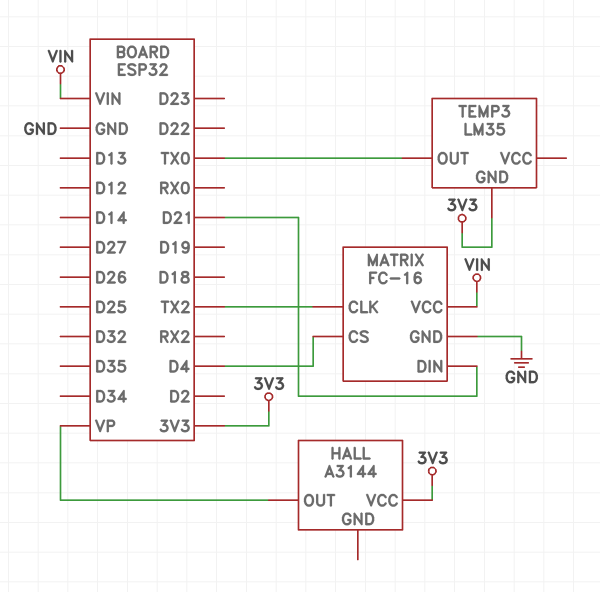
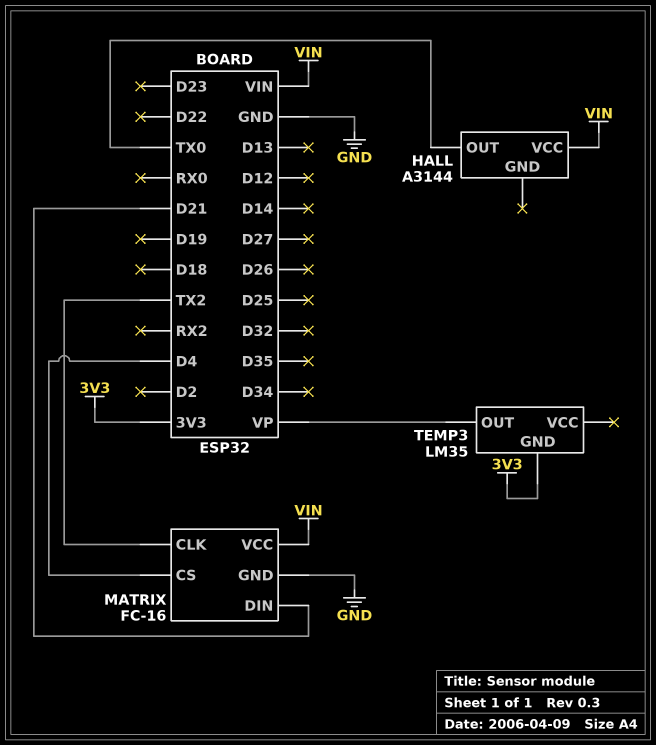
HALL pin OUT: VP -> TX0
HALL pin VCC: 3V3 -> VIN
TEMP3 pin OUT: TX0 -> VP

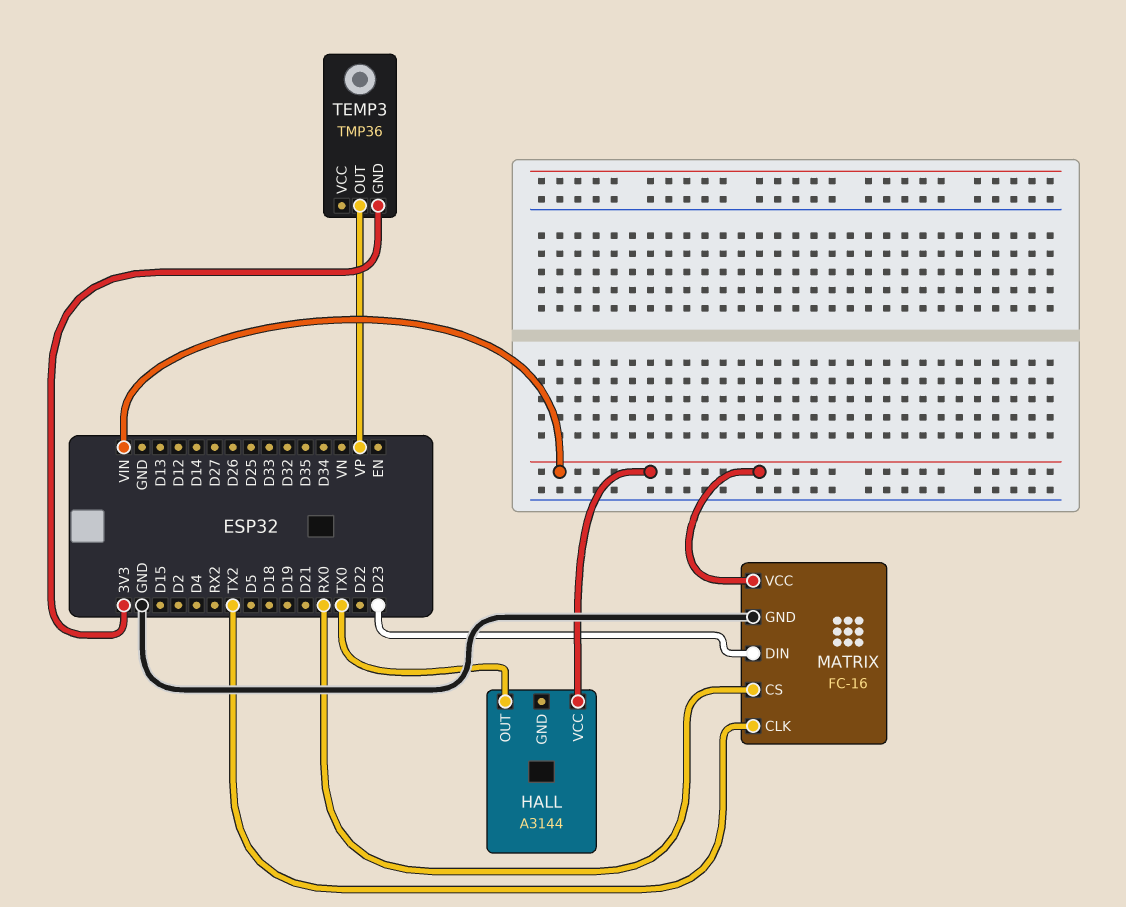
MATRIX pin CS: D4 -> RX0
MATRIX pin DIN: D21 -> D23
TEMP3: LM35 -> TMP36

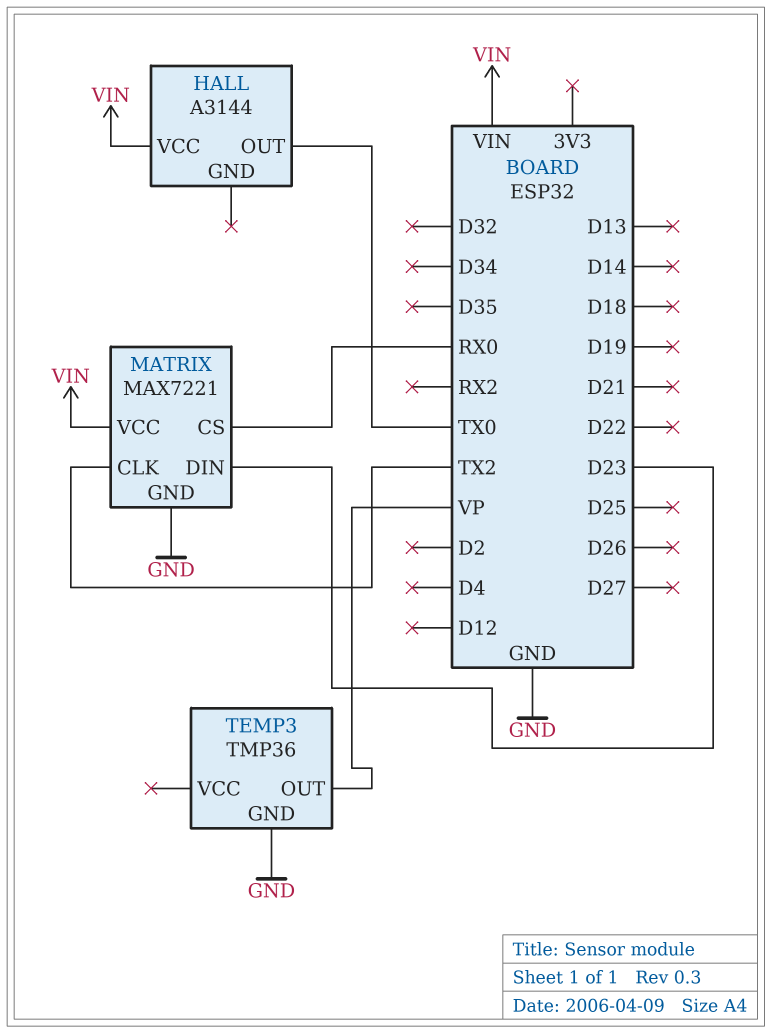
MATRIX: FC-16 -> MAX7221
TEMP3 pin GND: 3V3 -> GND

